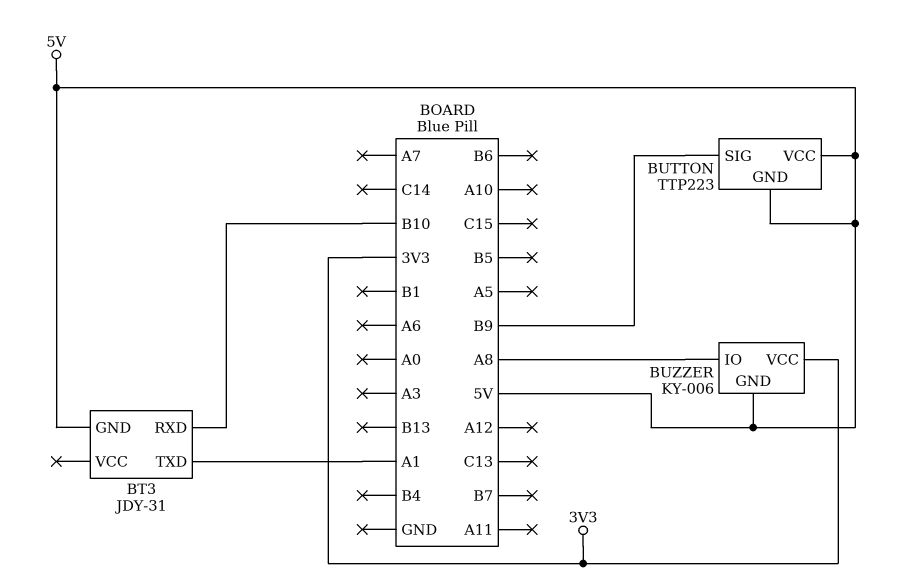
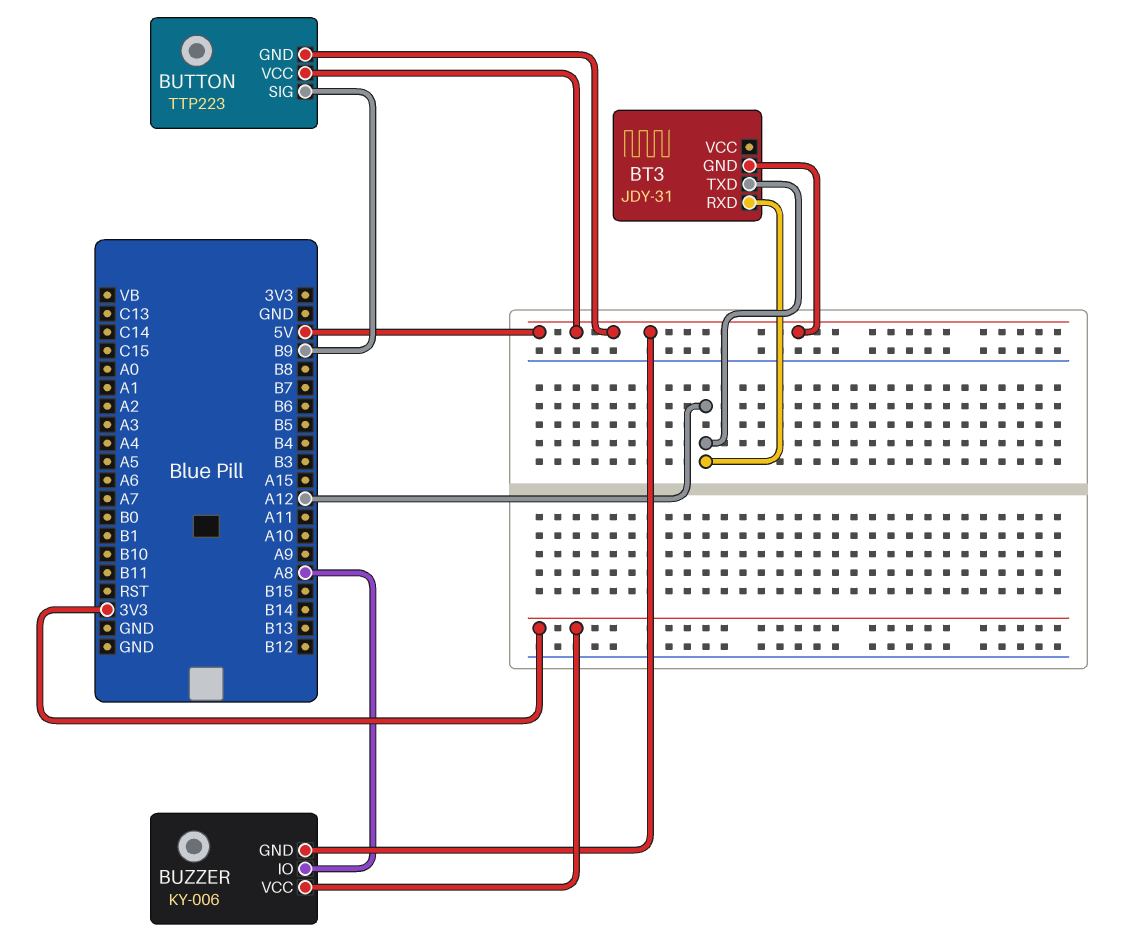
BT3 pin RXD: B10 -> A12
BT3 pin TXD: A1 -> A12

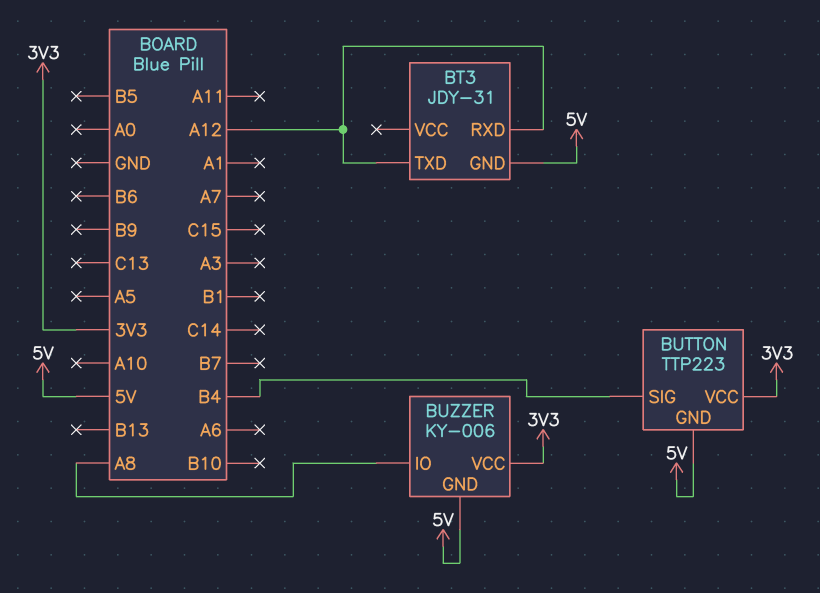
BUTTON pin SIG: B9 -> B4
BUTTON pin VCC: 5V -> 3V3

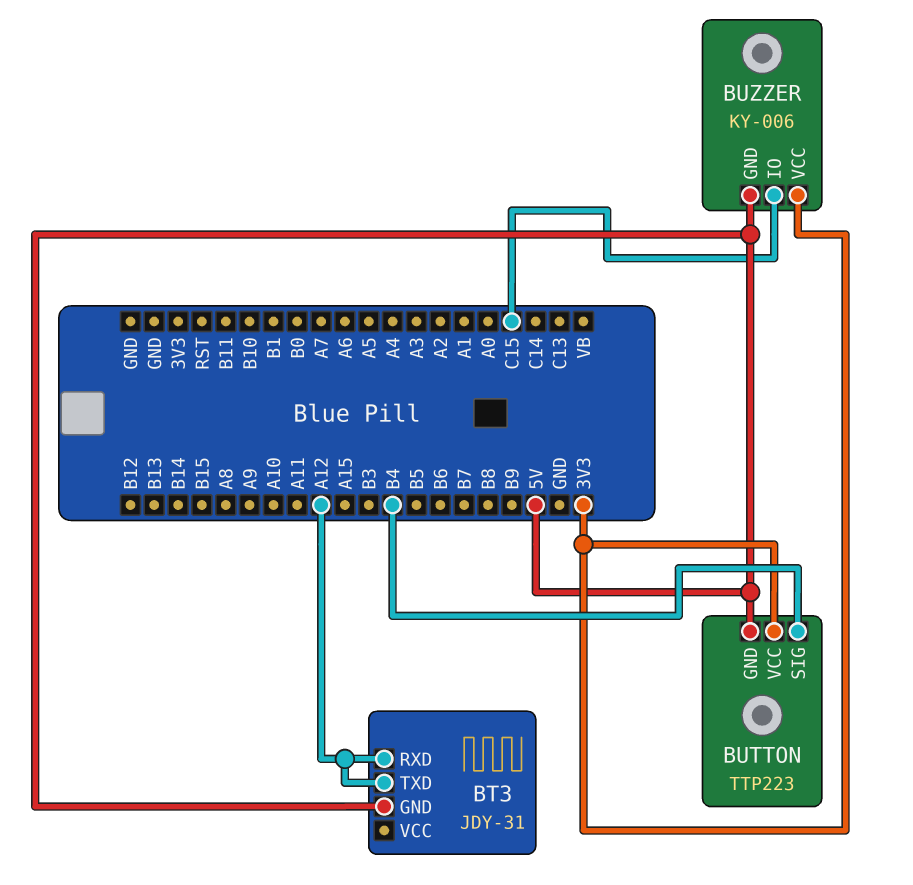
BUZZER pin IO: A8 -> C15

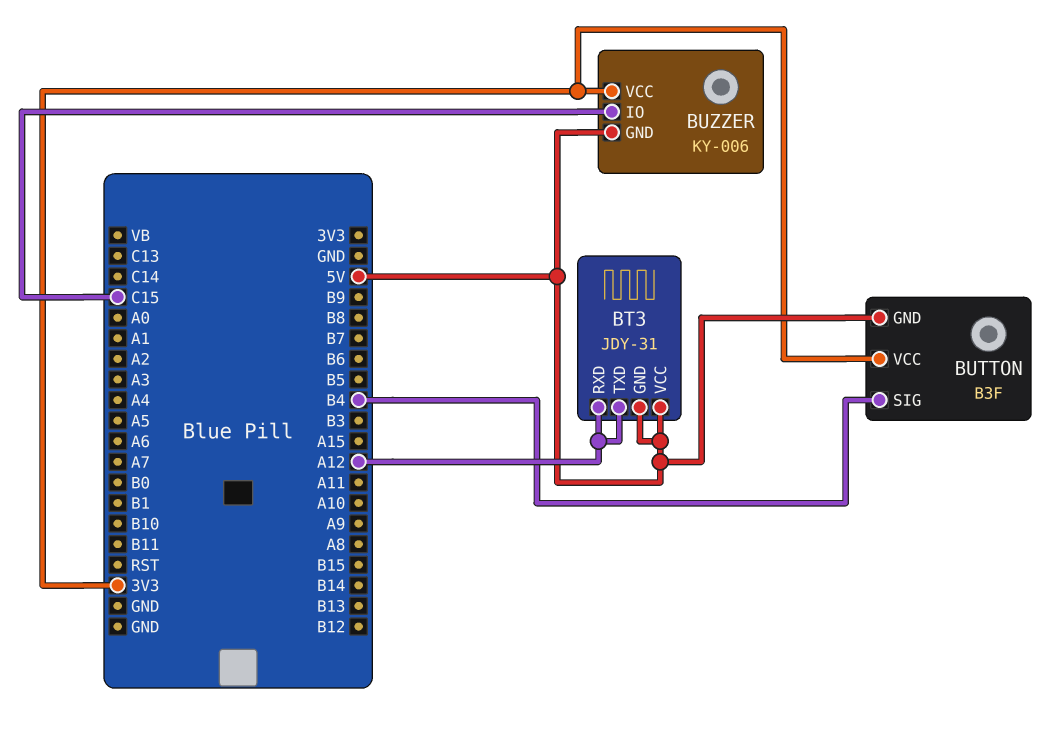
BT3 pin VCC: none -> 5V
BUTTON: TTP223 -> B3F

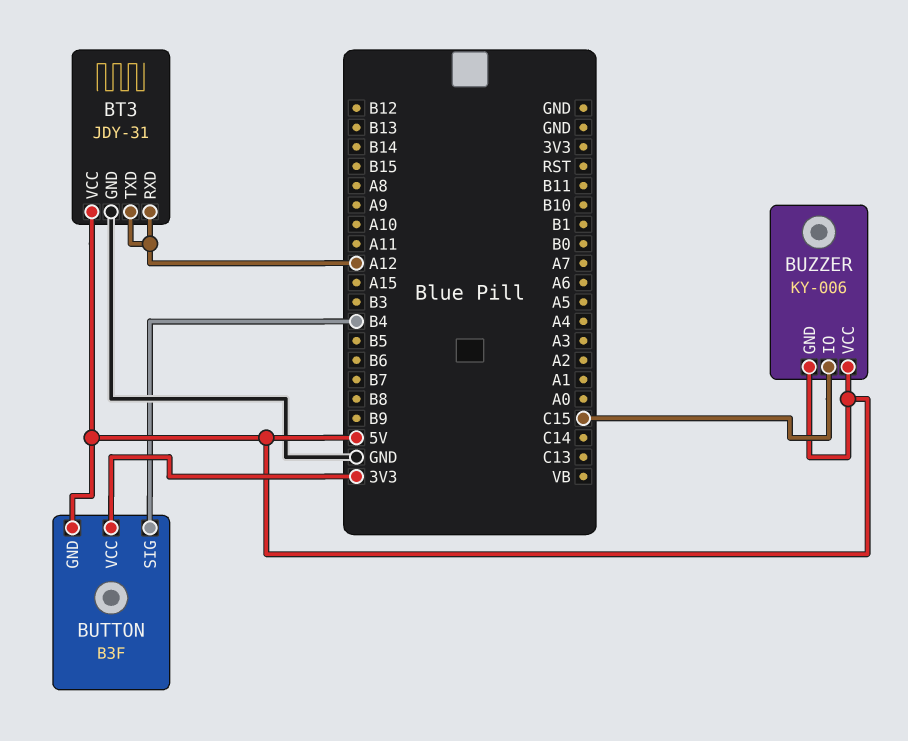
BT3 pin GND: 5V -> GND
BUZZER pin VCC: 3V3 -> 5V

